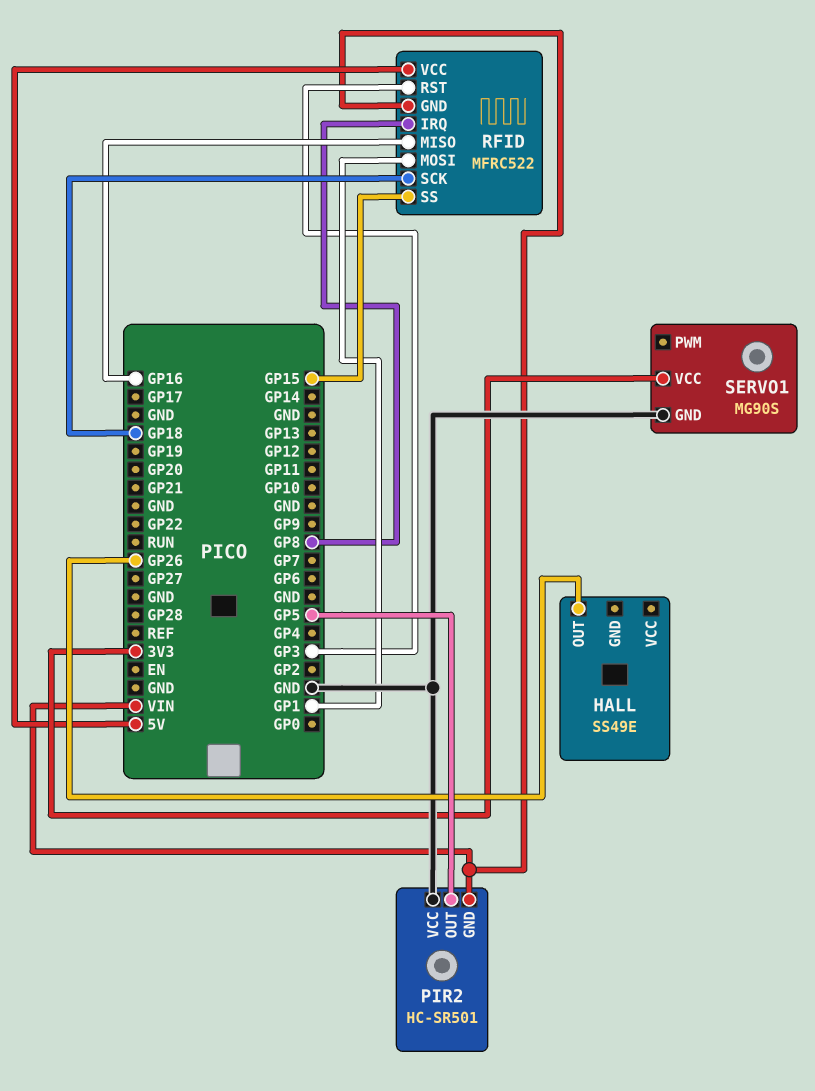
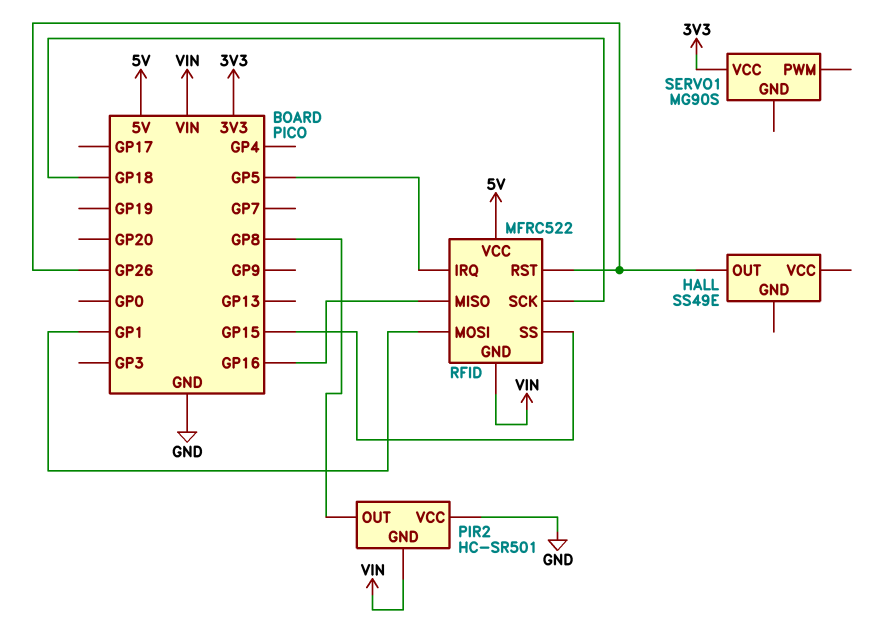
PIR2 pin OUT: GP5 -> GP8
RFID pin IRQ: GP8 -> GP5
RFID pin RST: GP3 -> GP26
SERVO1 pin GND: GND -> none

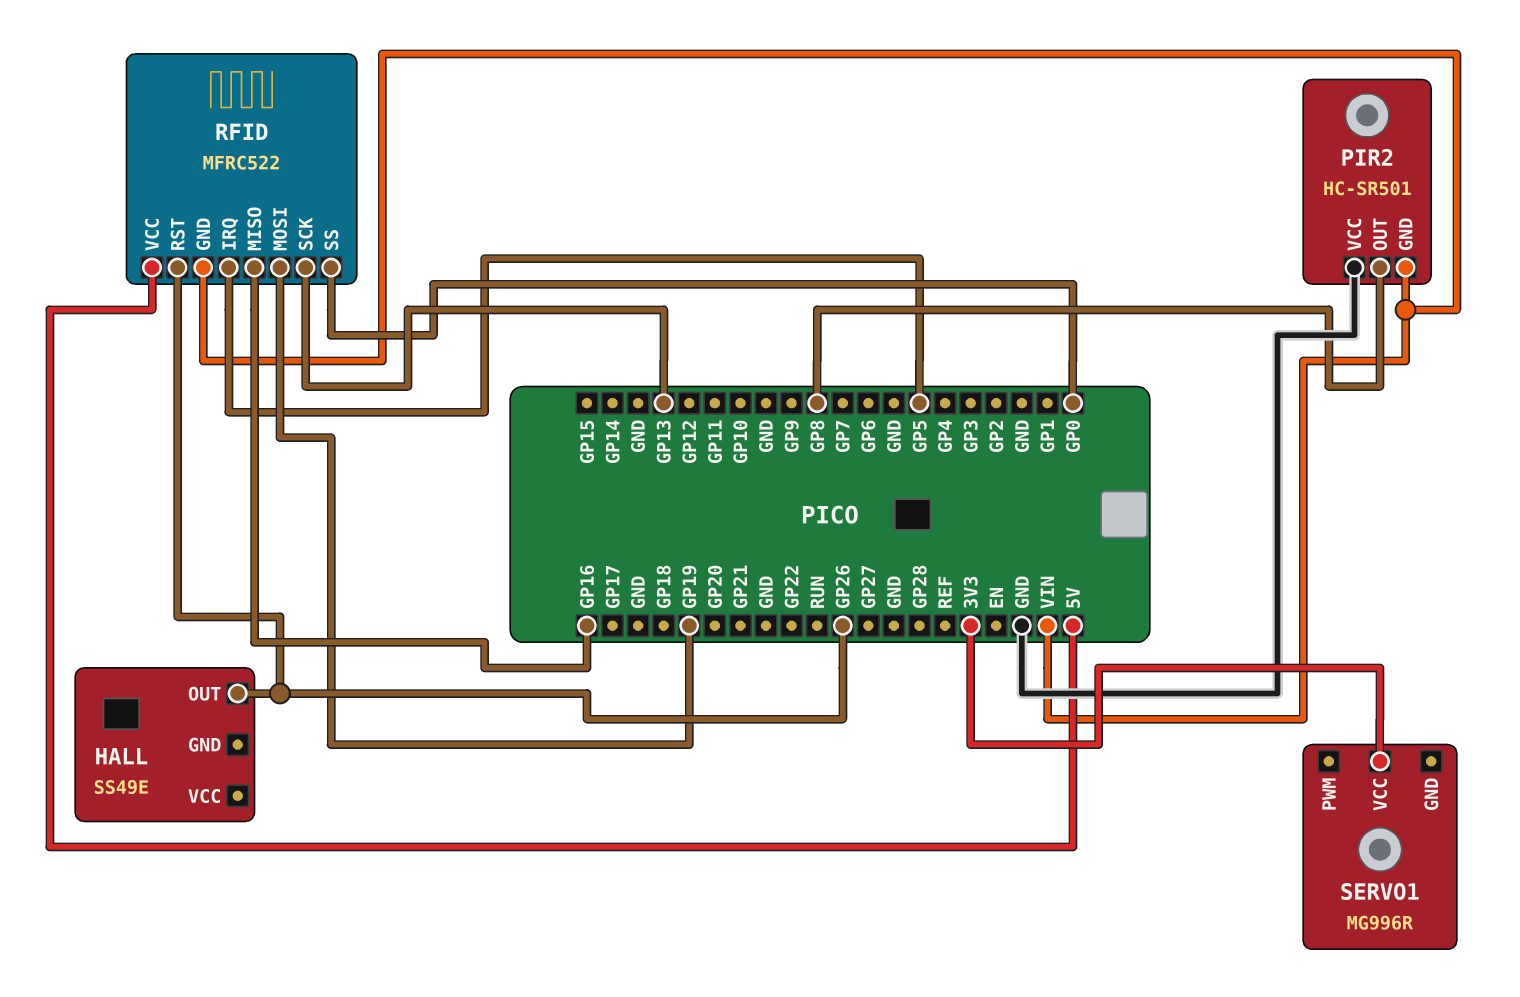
RFID pin MOSI: GP1 -> GP19
RFID pin SCK: GP18 -> GP13
RFID pin SS: GP15 -> GP0
SERVO1: MG90S -> MG996R

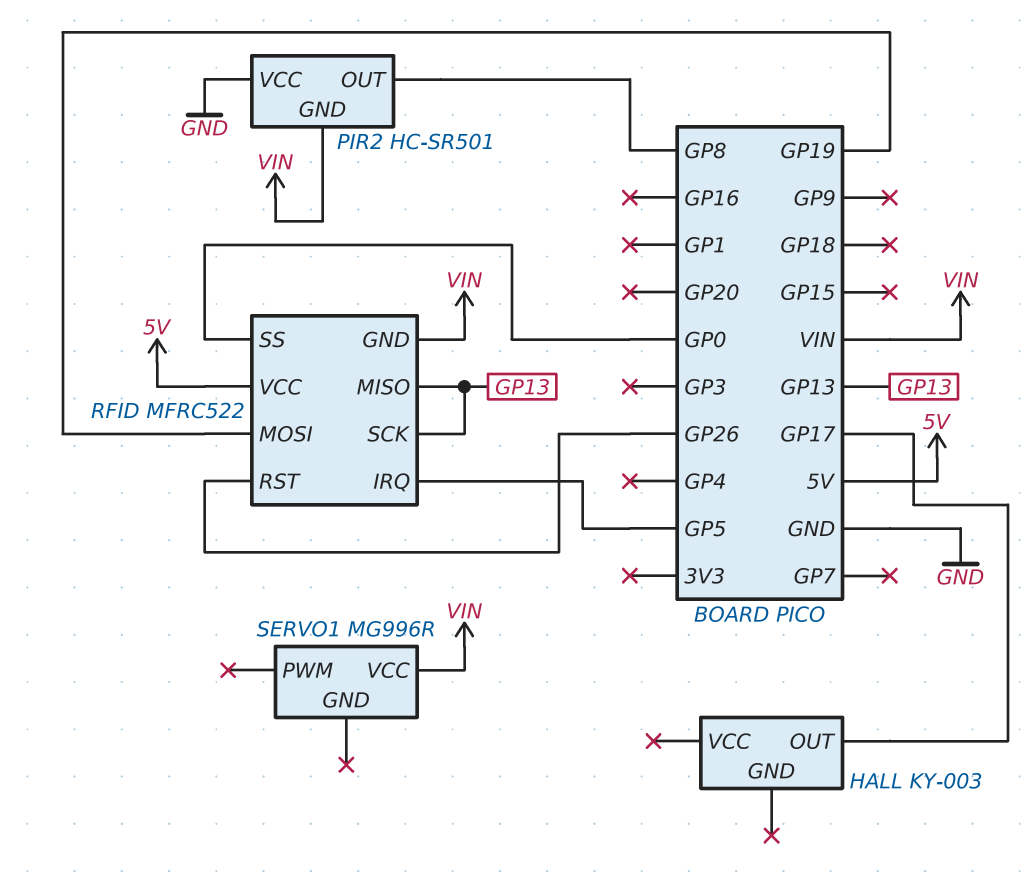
HALL: SS49E -> KY-003
HALL pin OUT: GP26 -> GP17
RFID pin MISO: GP16 -> GP13
SERVO1 pin VCC: 3V3 -> VIN

